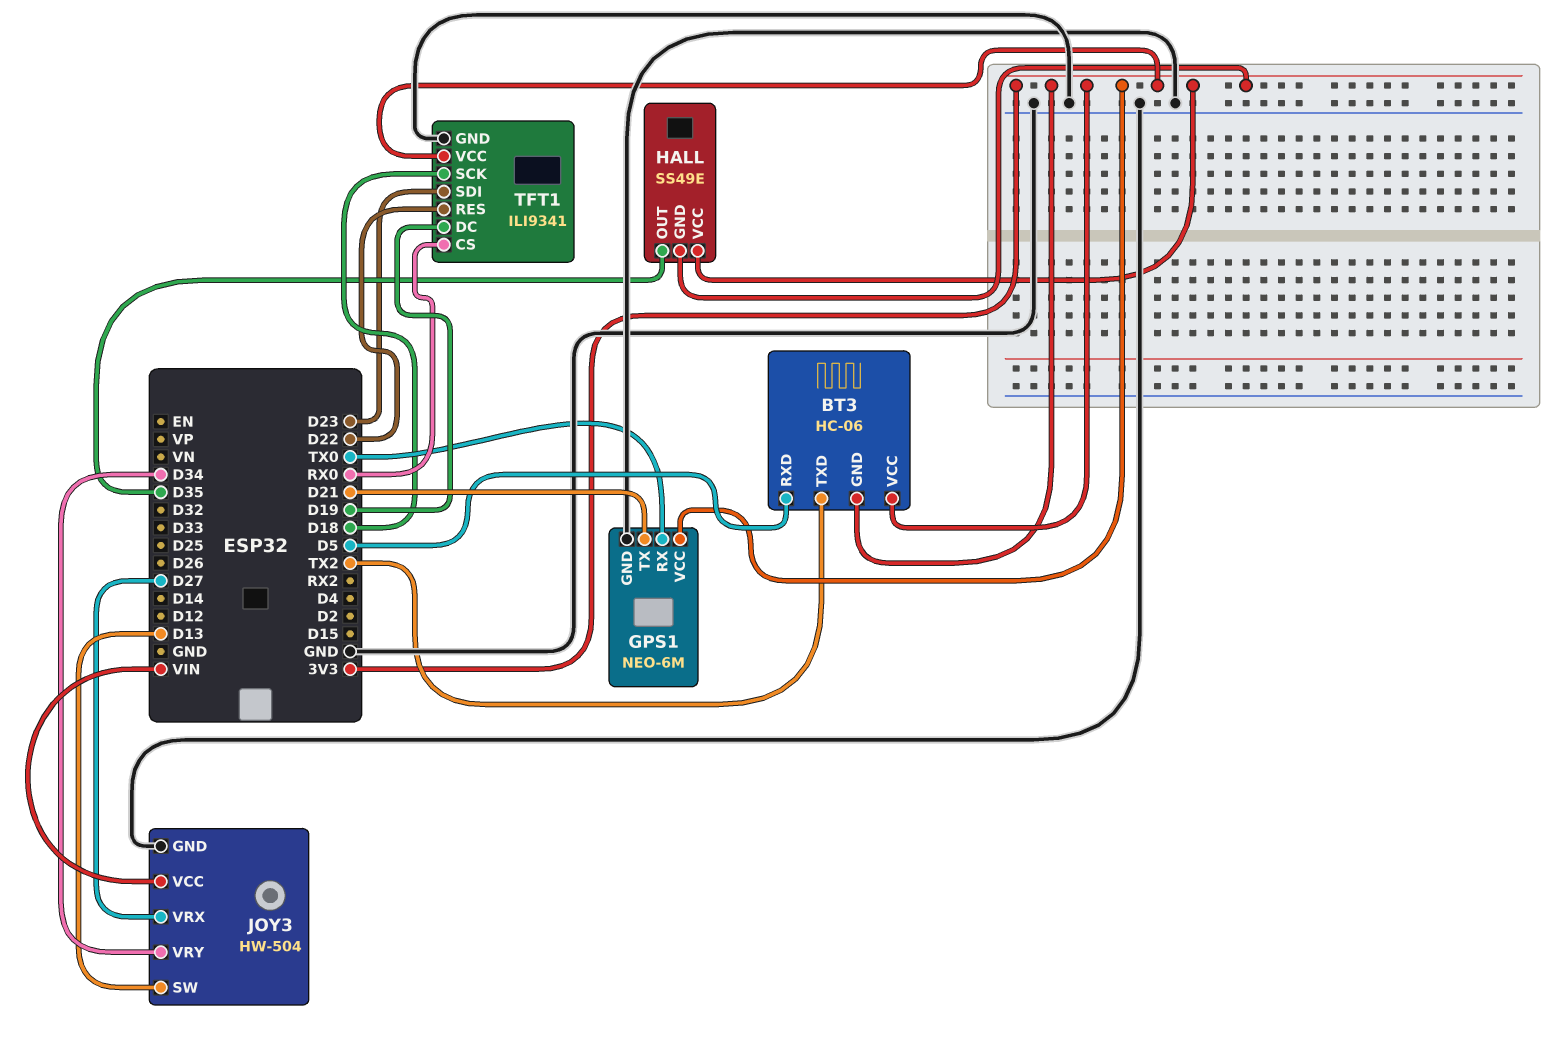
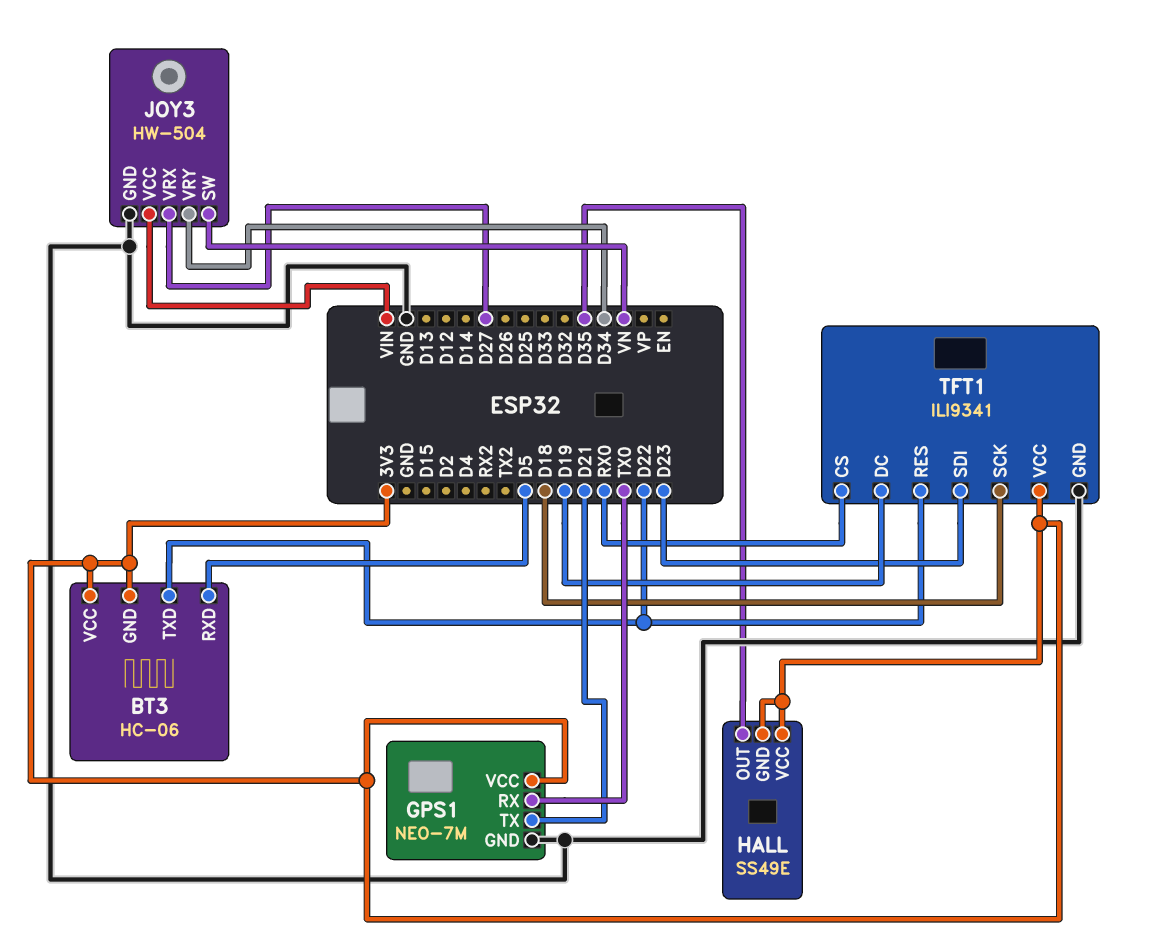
BT3 pin TXD: TX2 -> D22
GPS1: NEO-6M -> NEO-7M
JOY3 pin SW: D13 -> VN

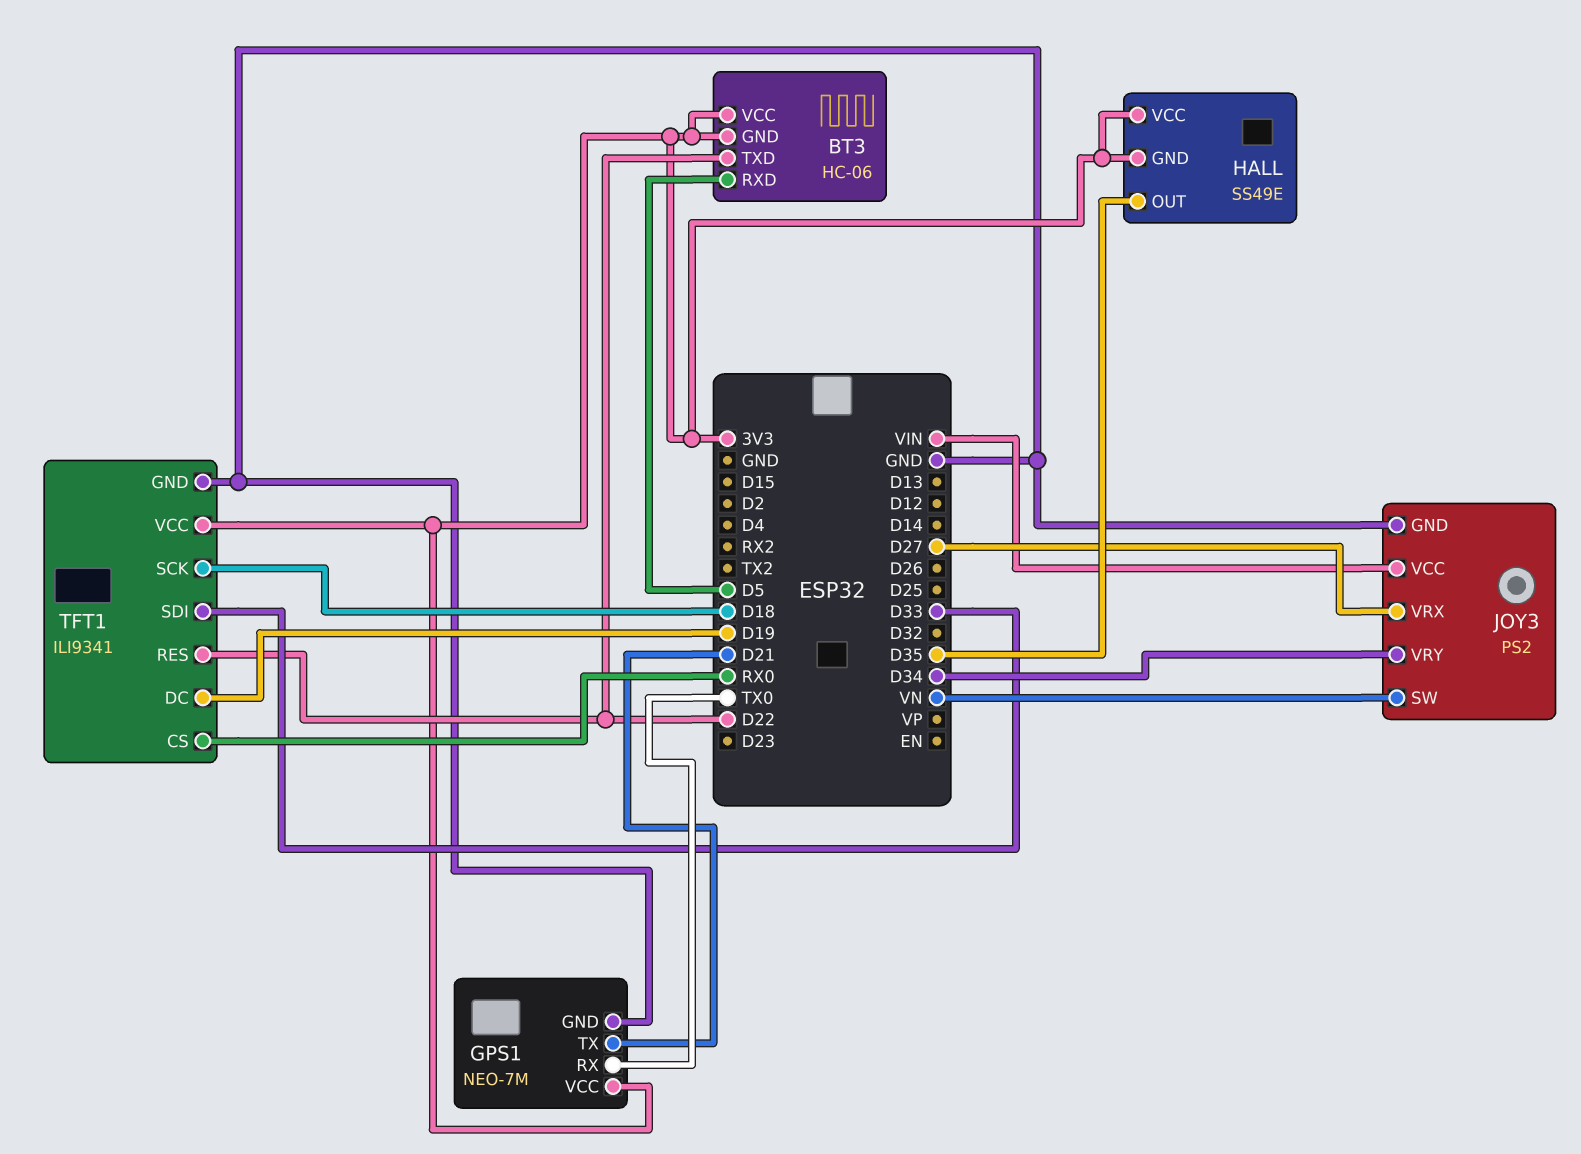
JOY3: HW-504 -> PS2
TFT1 pin SDI: D23 -> D33

